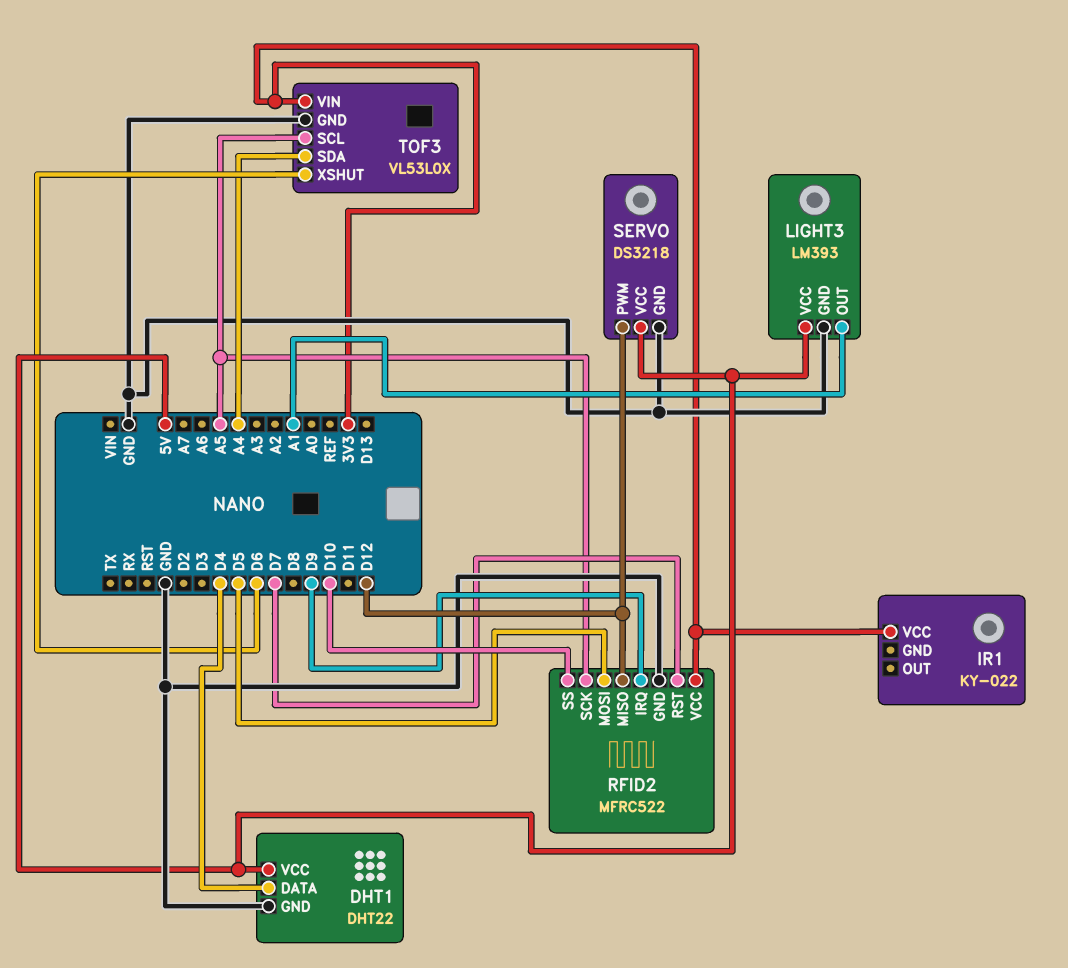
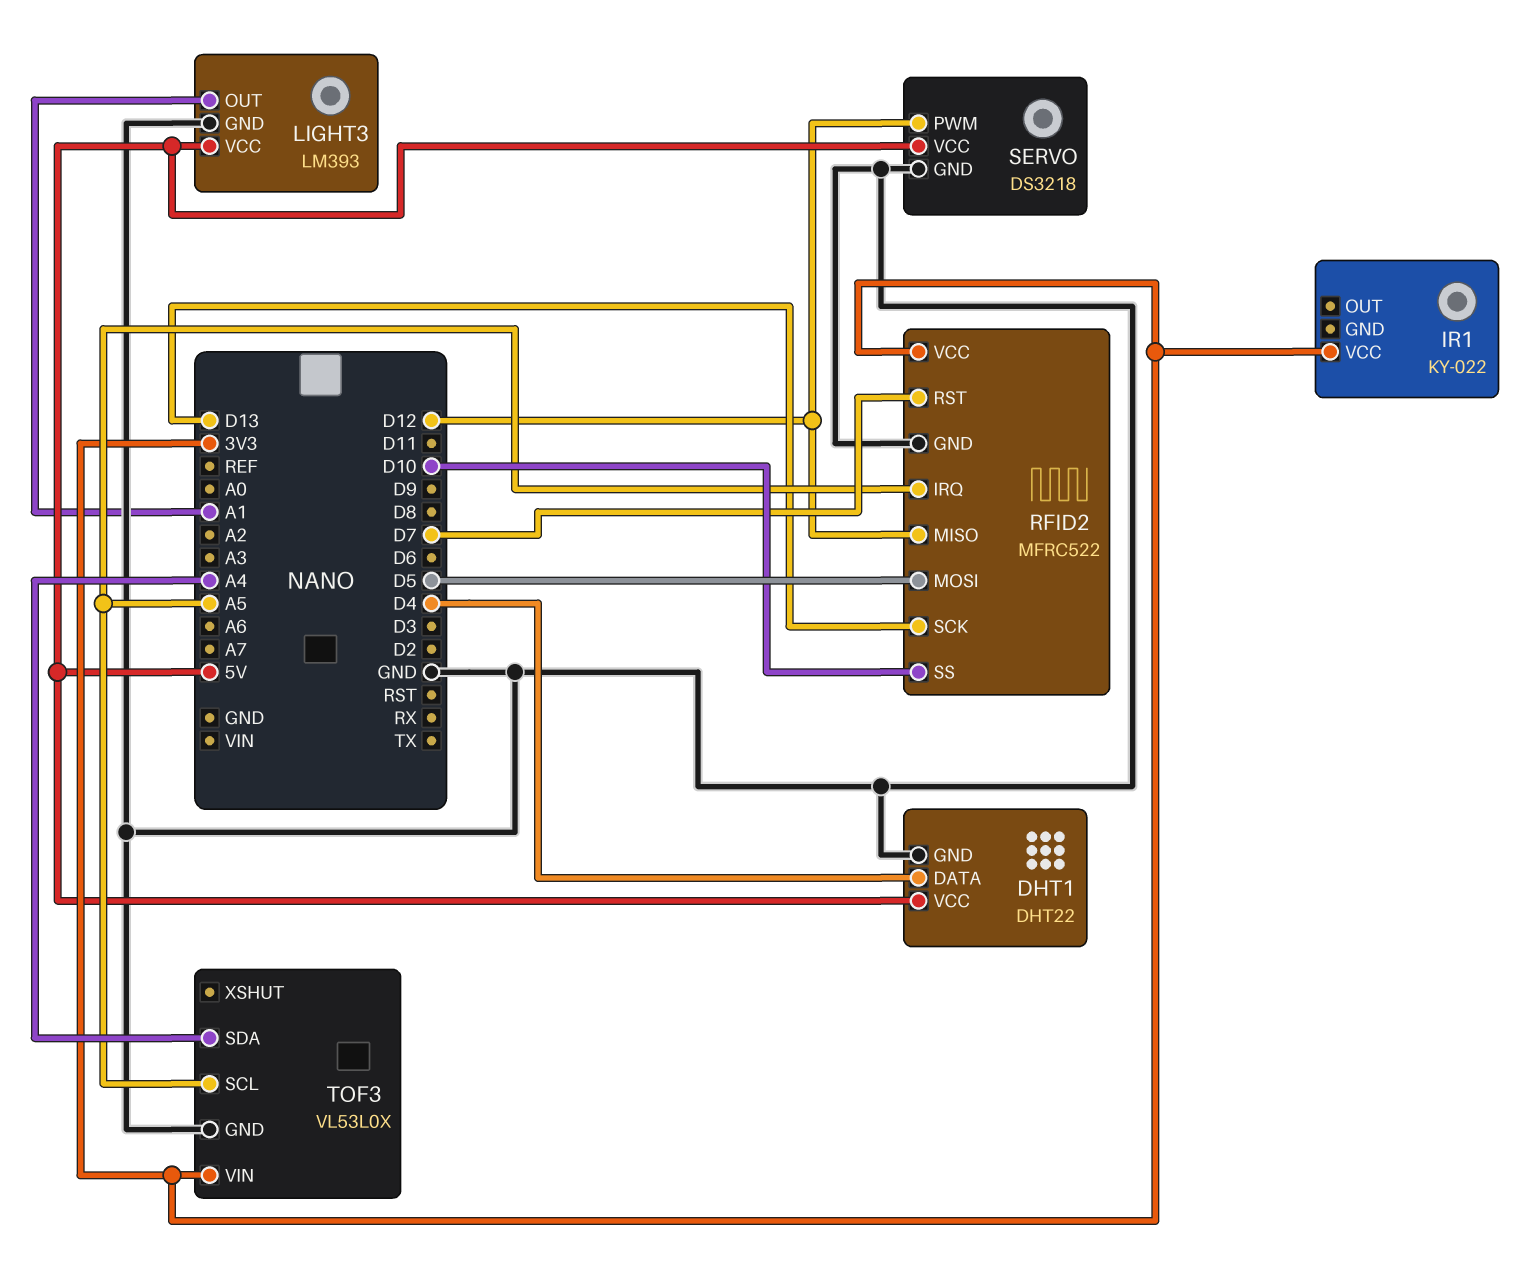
RFID2 pin IRQ: D9 -> A5
RFID2 pin SCK: A5 -> D13
TOF3 pin XSHUT: D6 -> none

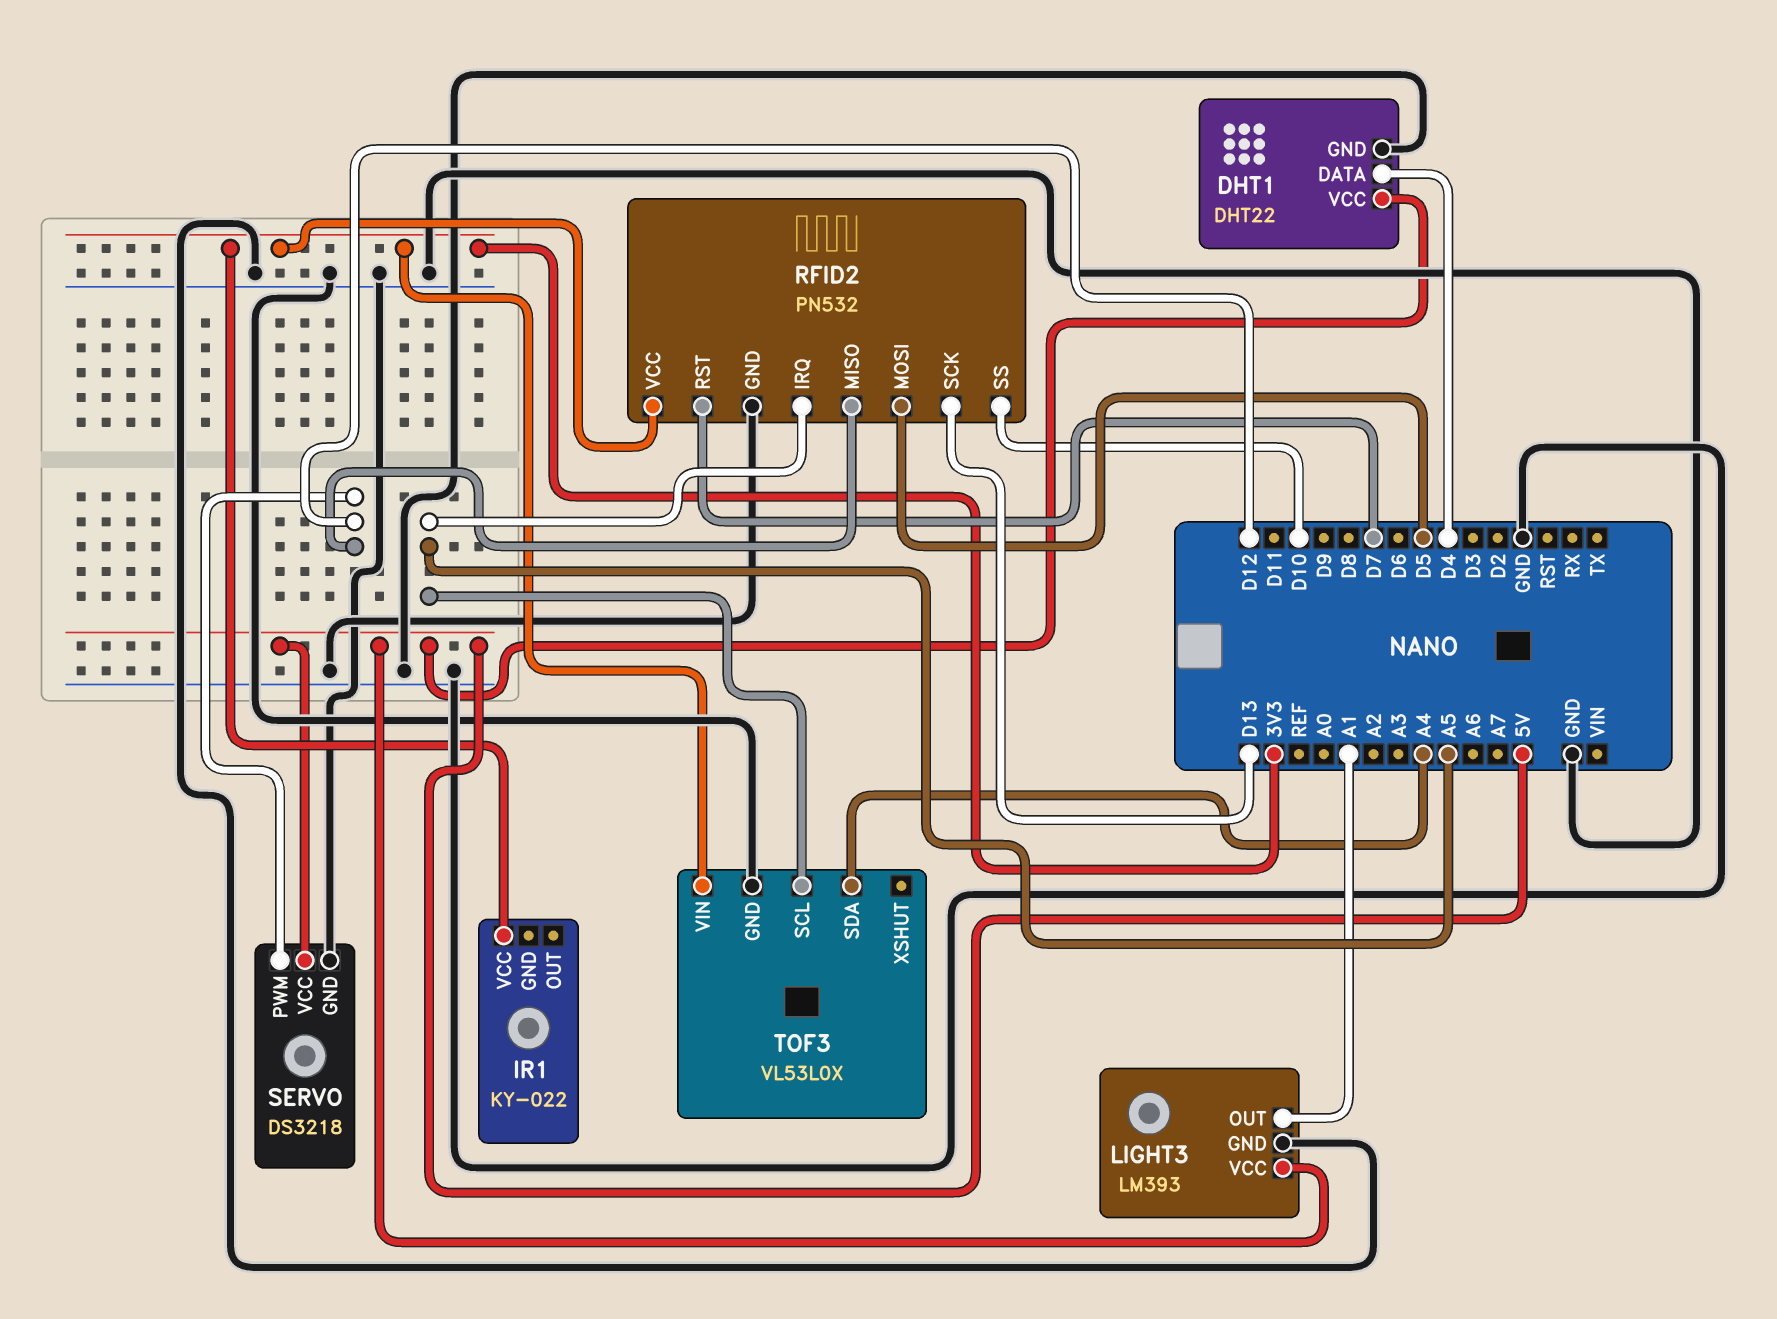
RFID2: MFRC522 -> PN532

